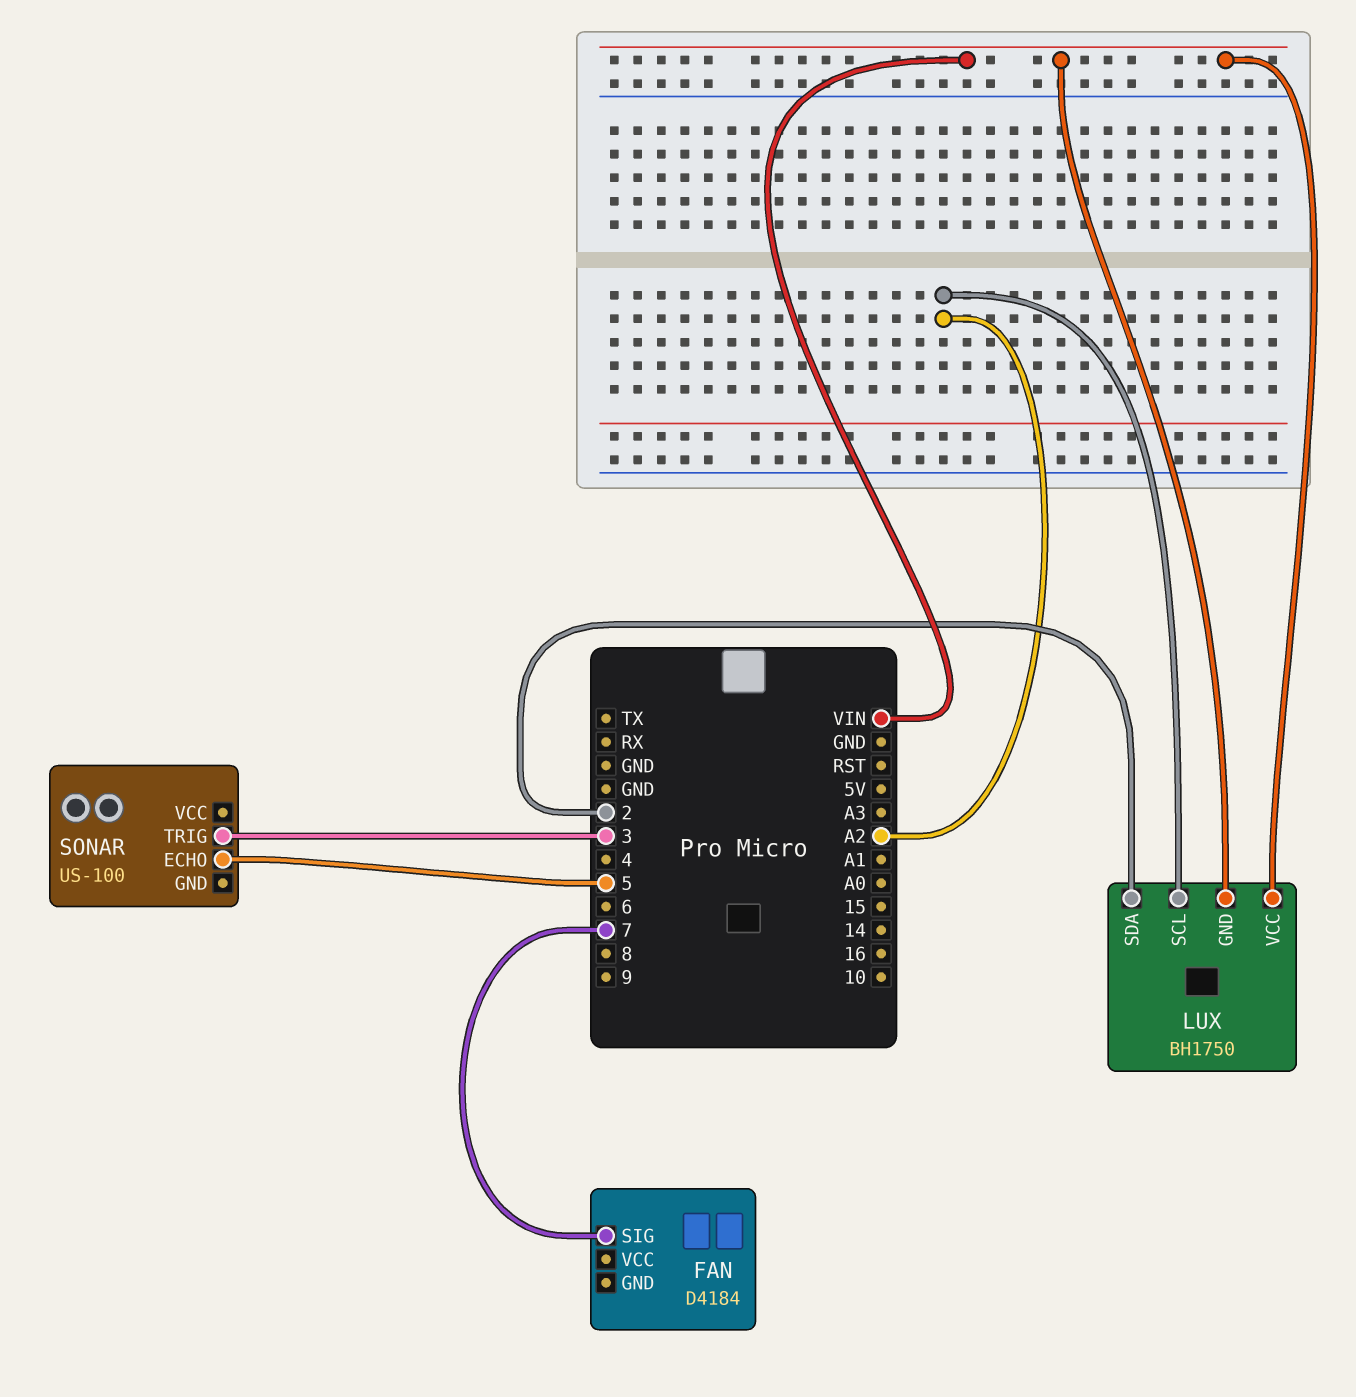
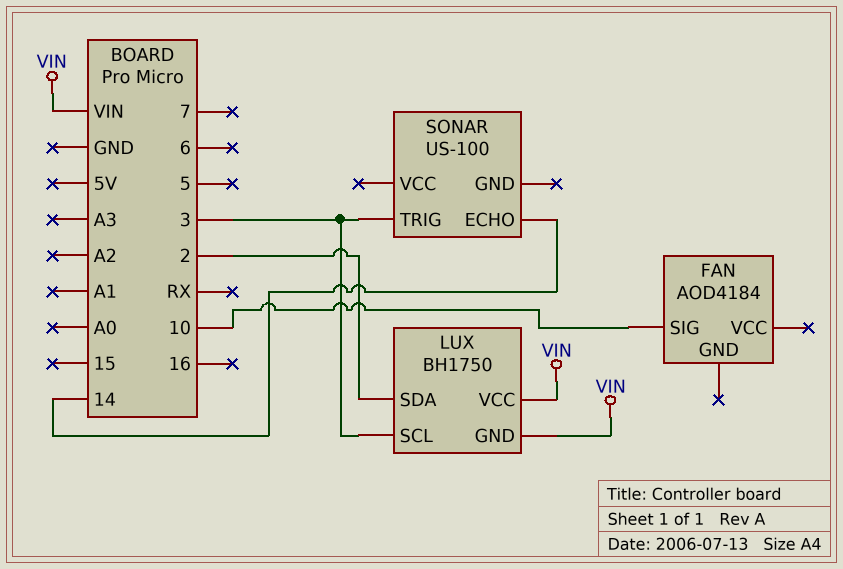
FAN: D4184 -> AOD4184
FAN pin SIG: 7 -> 10
LUX pin SCL: A2 -> 3
SONAR pin ECHO: 5 -> 14

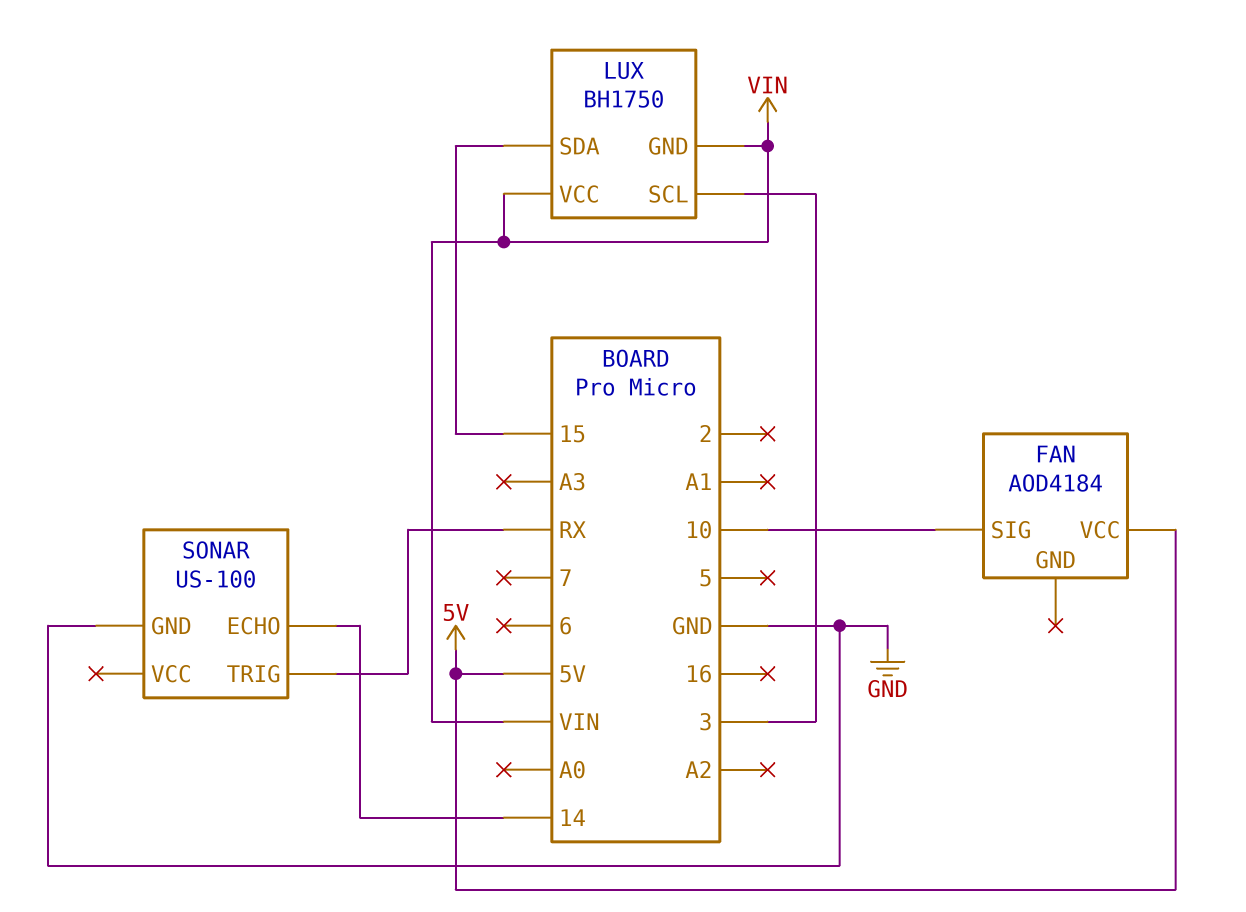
FAN pin VCC: none -> 5V
LUX pin SDA: 2 -> 15
SONAR pin GND: none -> GND
SONAR pin TRIG: 3 -> RX

